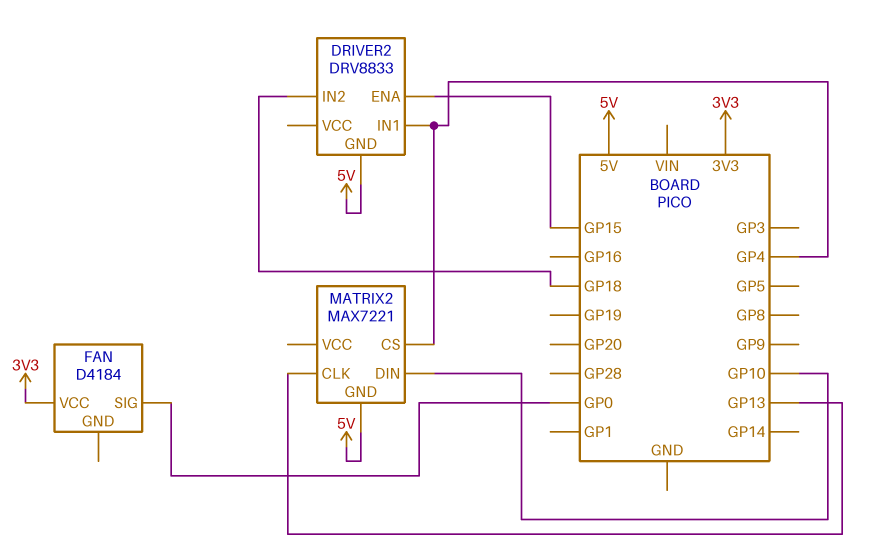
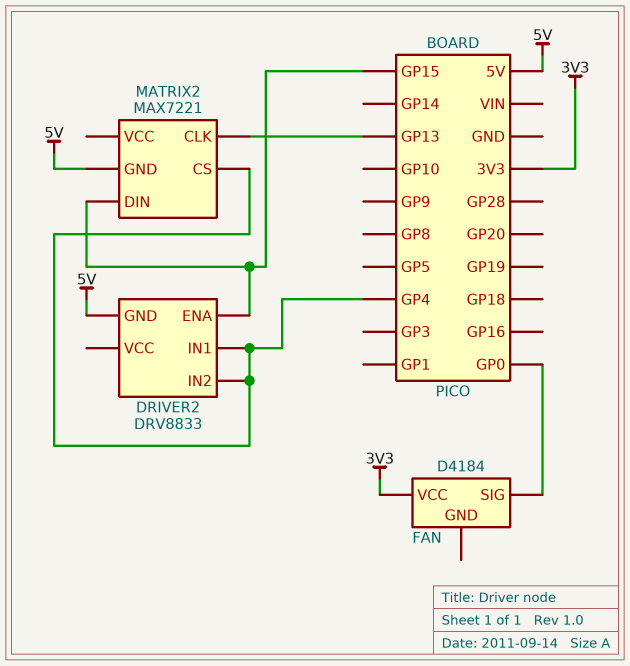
DRIVER2 pin IN2: GP18 -> GP4
MATRIX2 pin DIN: GP10 -> GP15

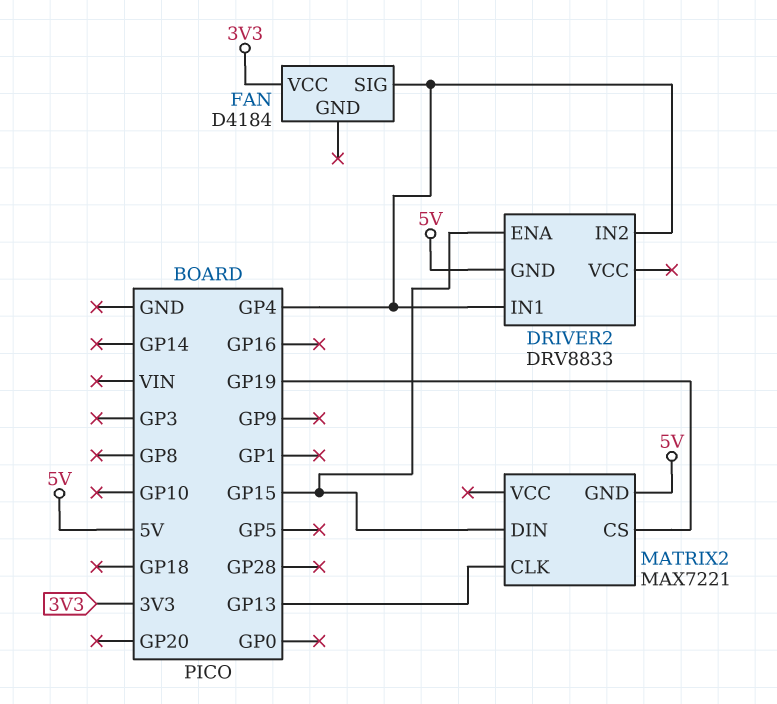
FAN pin SIG: GP0 -> GP4
MATRIX2 pin CS: GP4 -> GP19

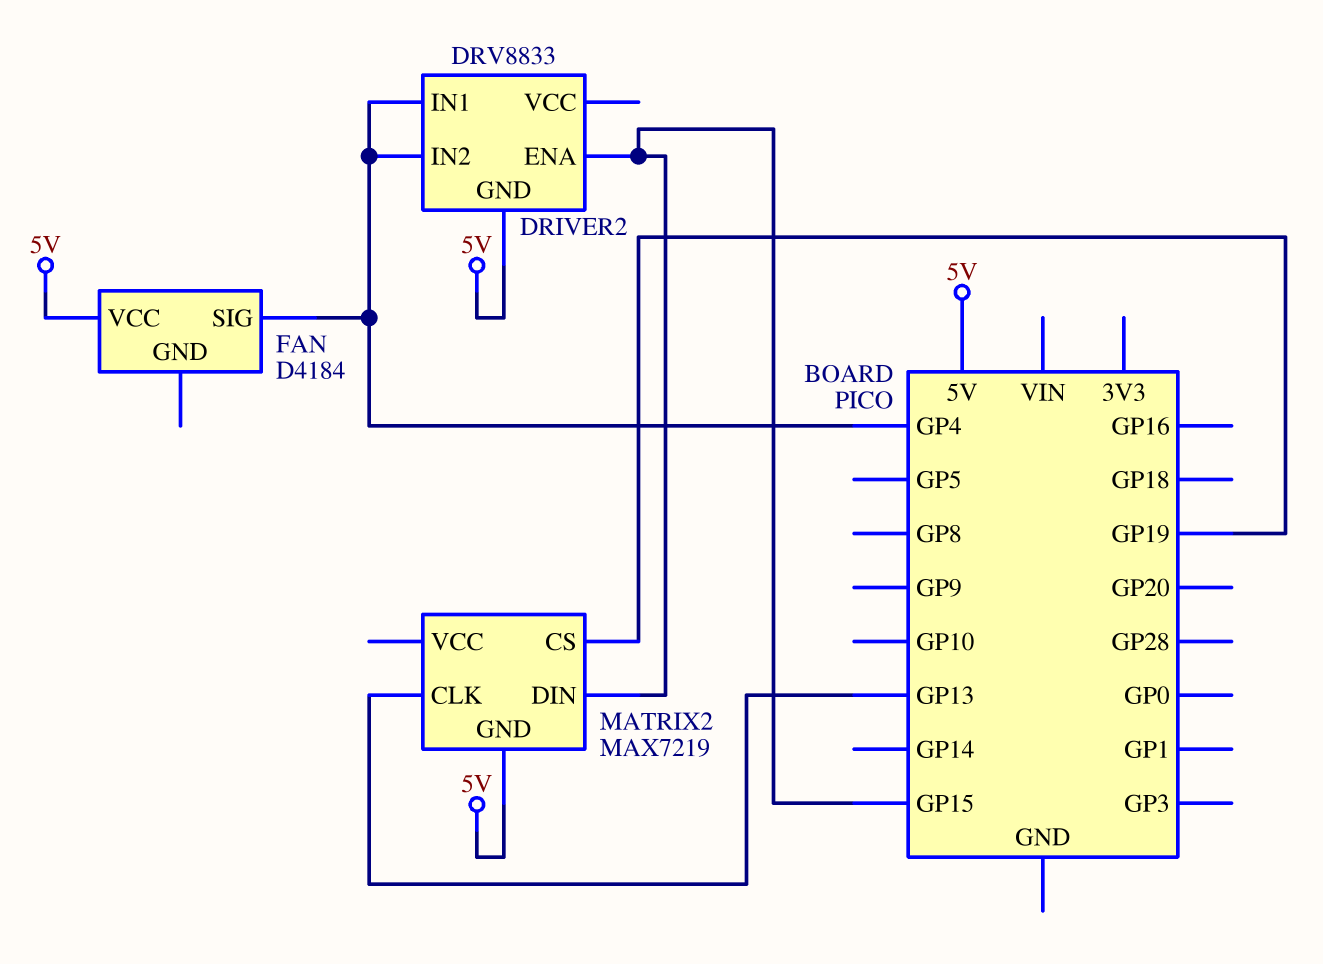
FAN pin VCC: 3V3 -> 5V
MATRIX2: MAX7221 -> MAX7219

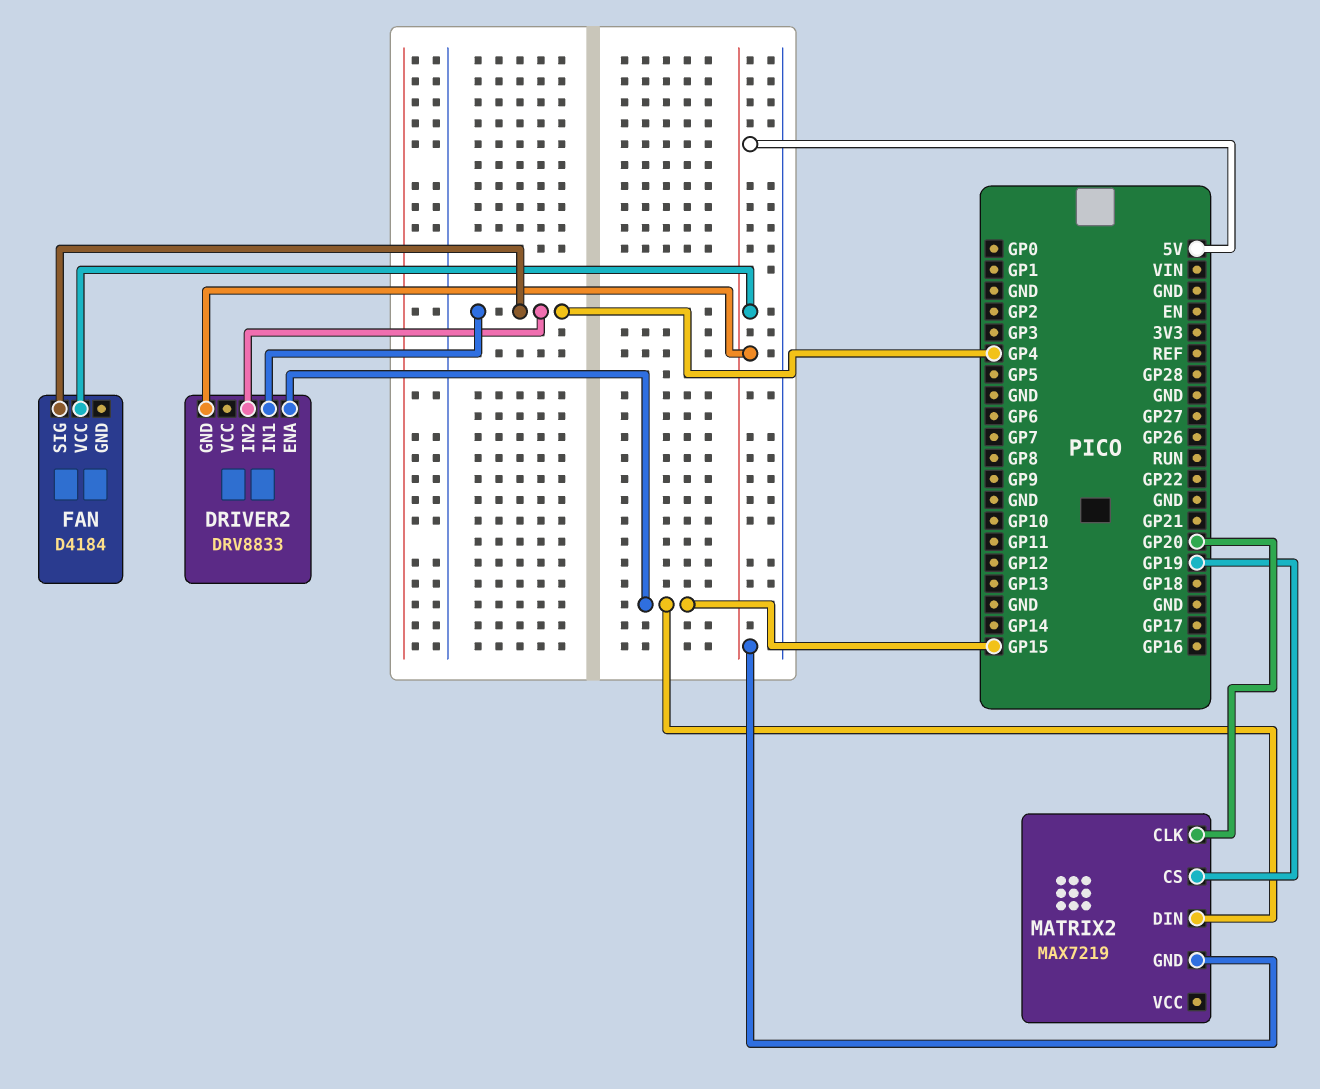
MATRIX2 pin CLK: GP13 -> GP20

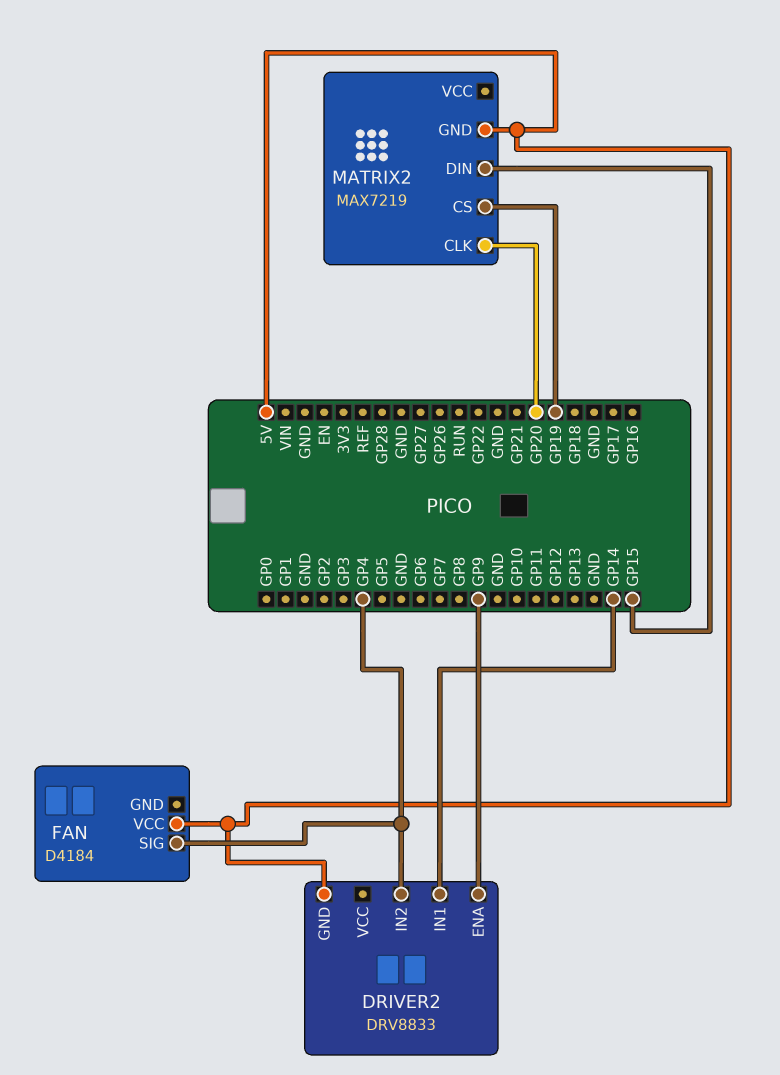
DRIVER2 pin ENA: GP15 -> GP9
DRIVER2 pin IN1: GP4 -> GP14

